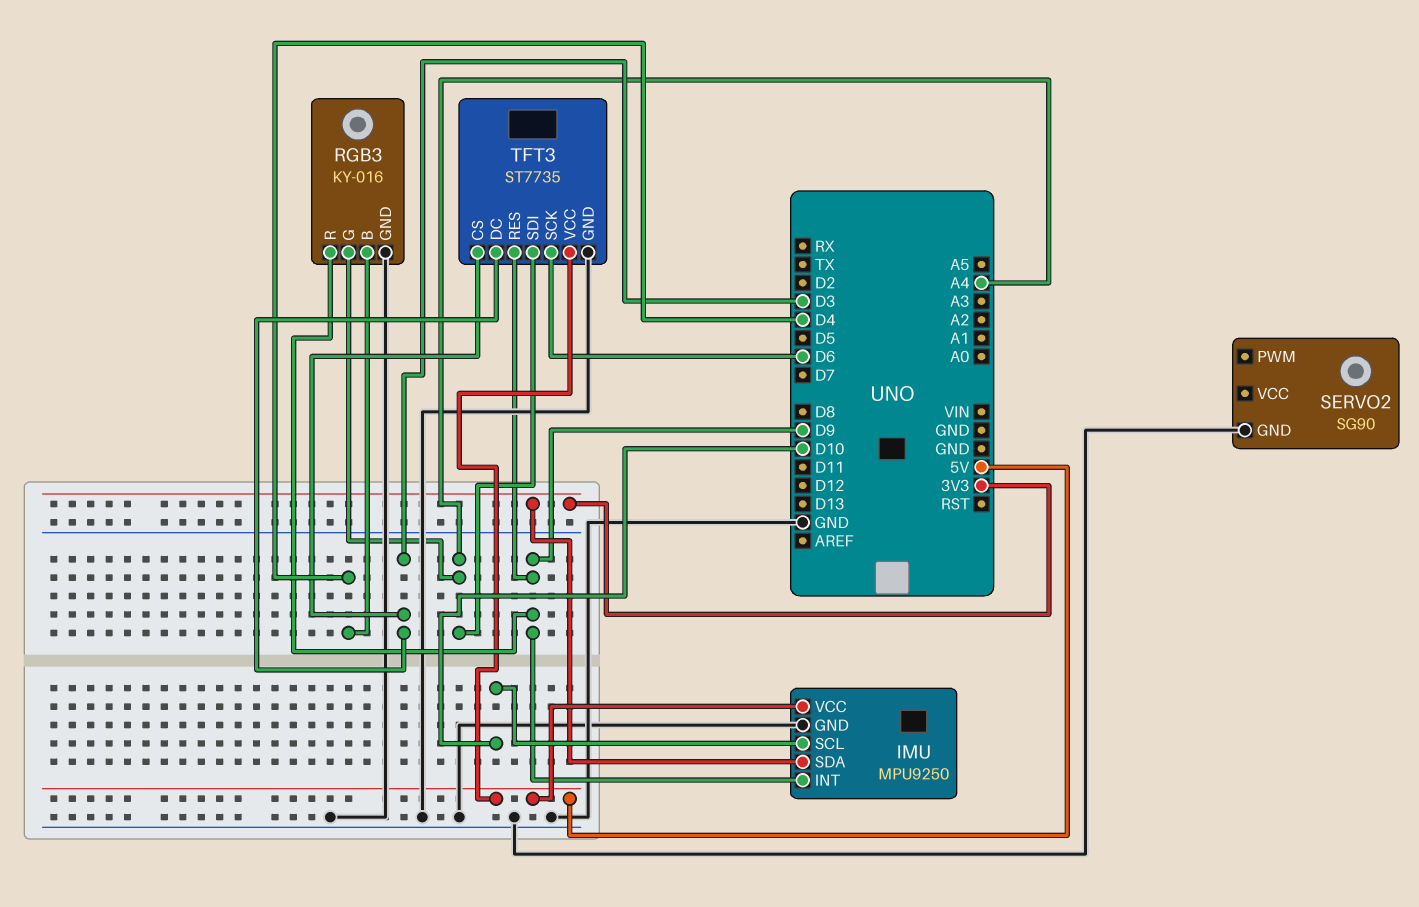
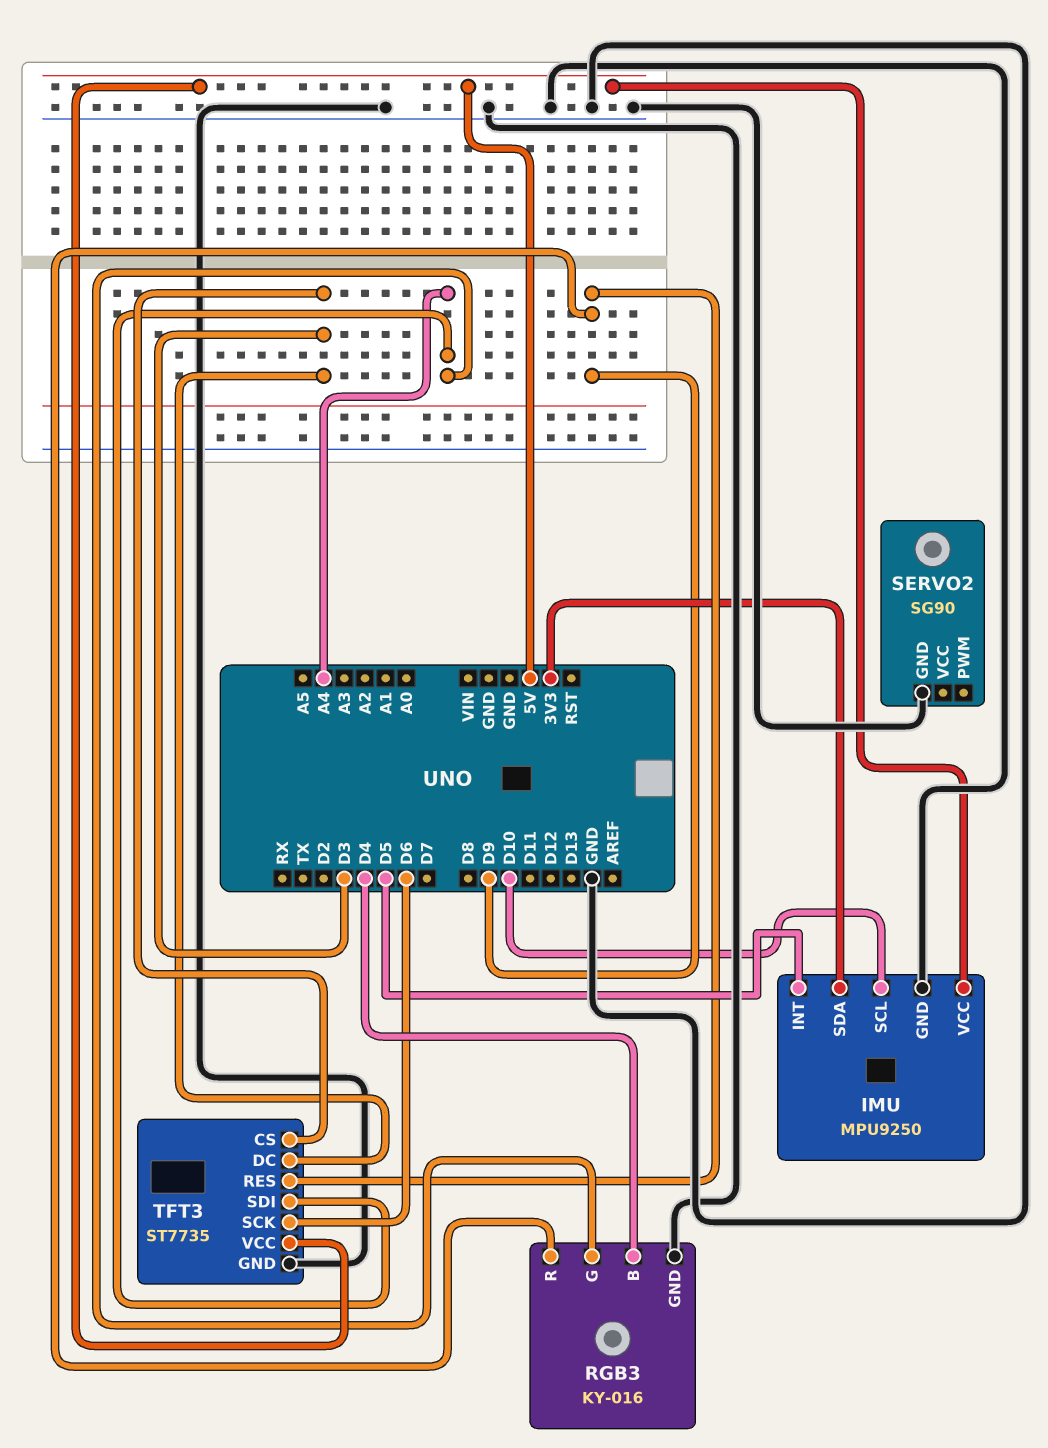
IMU pin INT: D9 -> D5

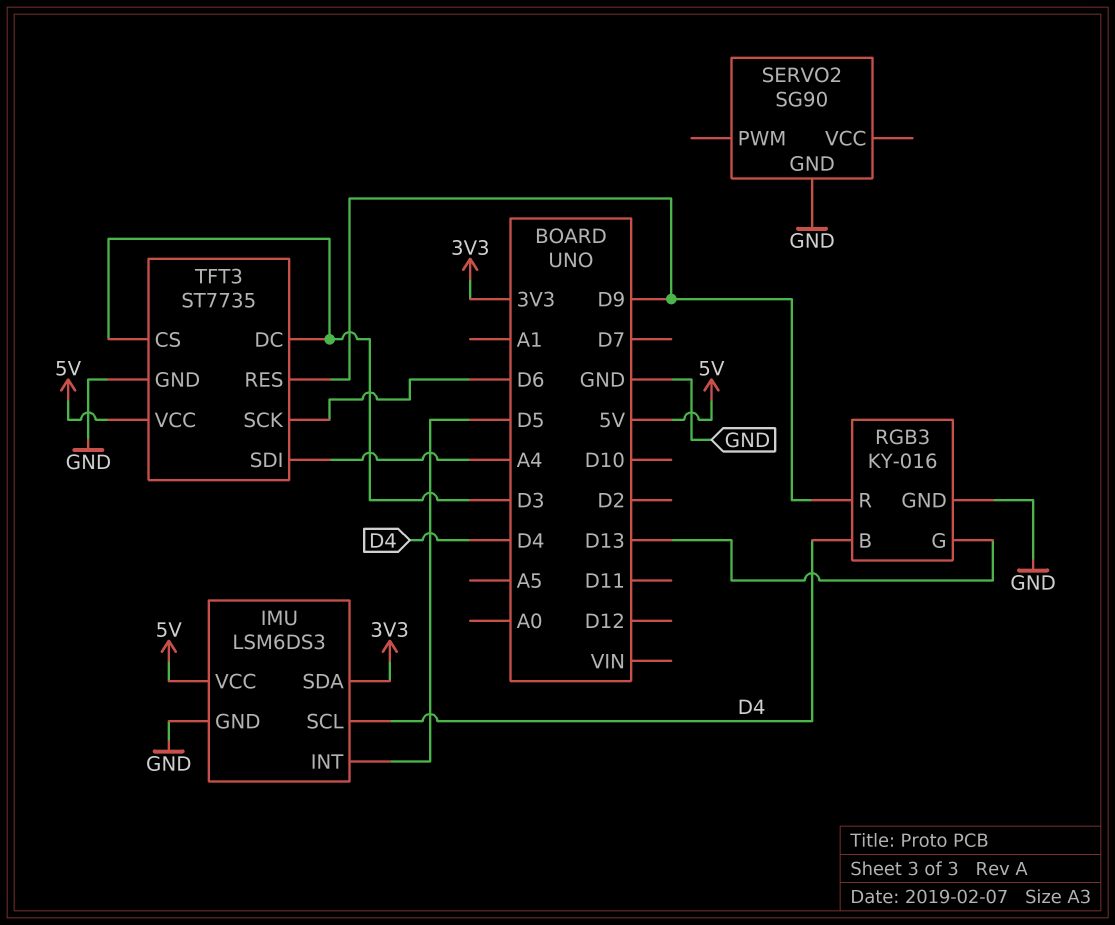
IMU: MPU9250 -> LSM6DS3
IMU pin SCL: D10 -> D4
RGB3 pin G: A4 -> D13

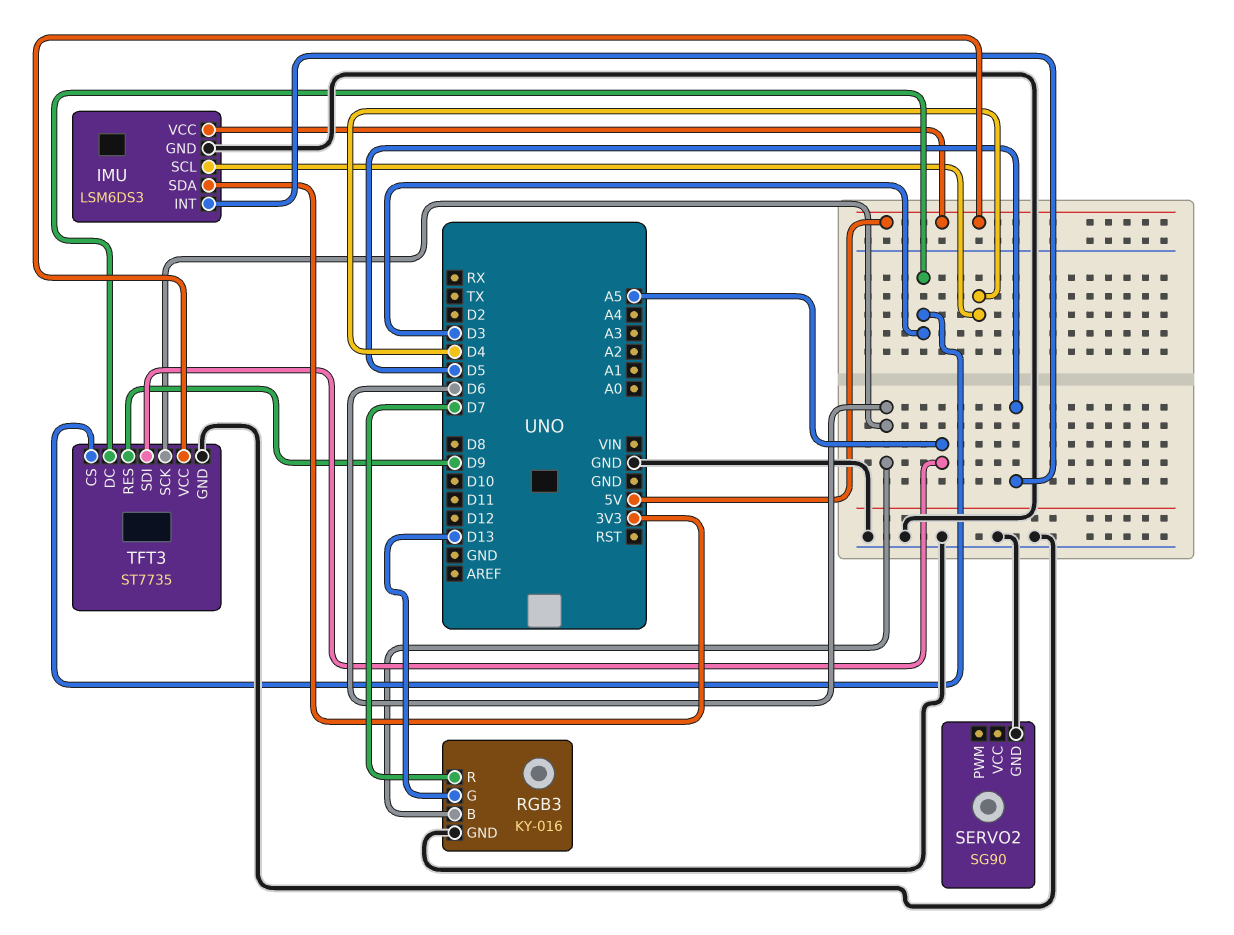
RGB3 pin B: D4 -> D6
RGB3 pin R: D9 -> D7
TFT3 pin SDI: A4 -> A5

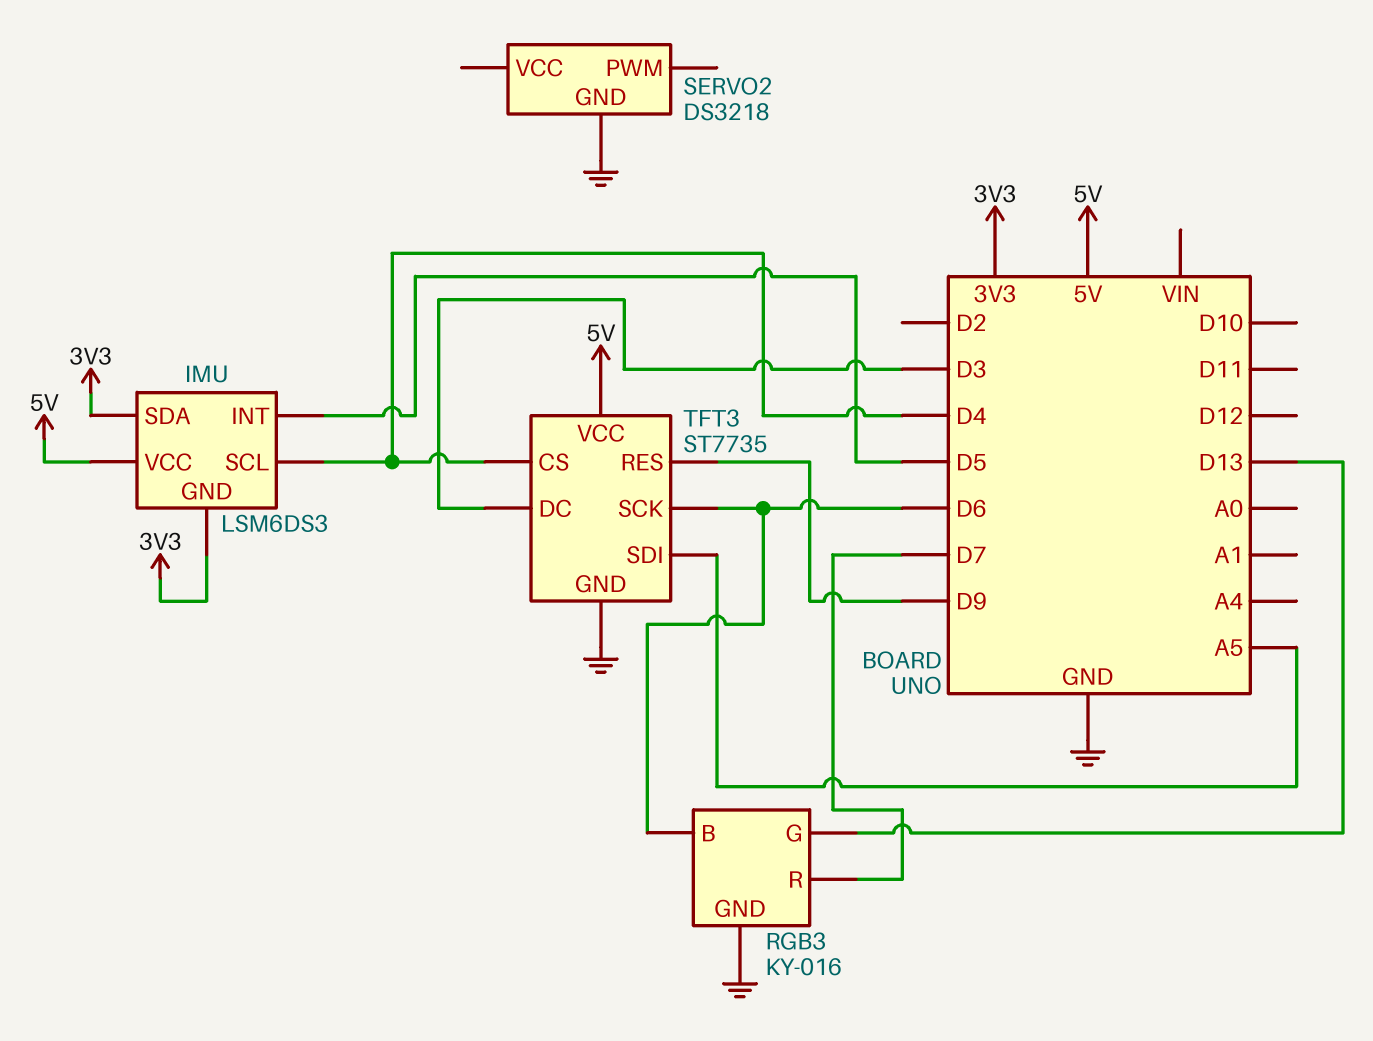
IMU pin GND: GND -> 3V3
SERVO2: SG90 -> DS3218
TFT3 pin CS: D3 -> D4

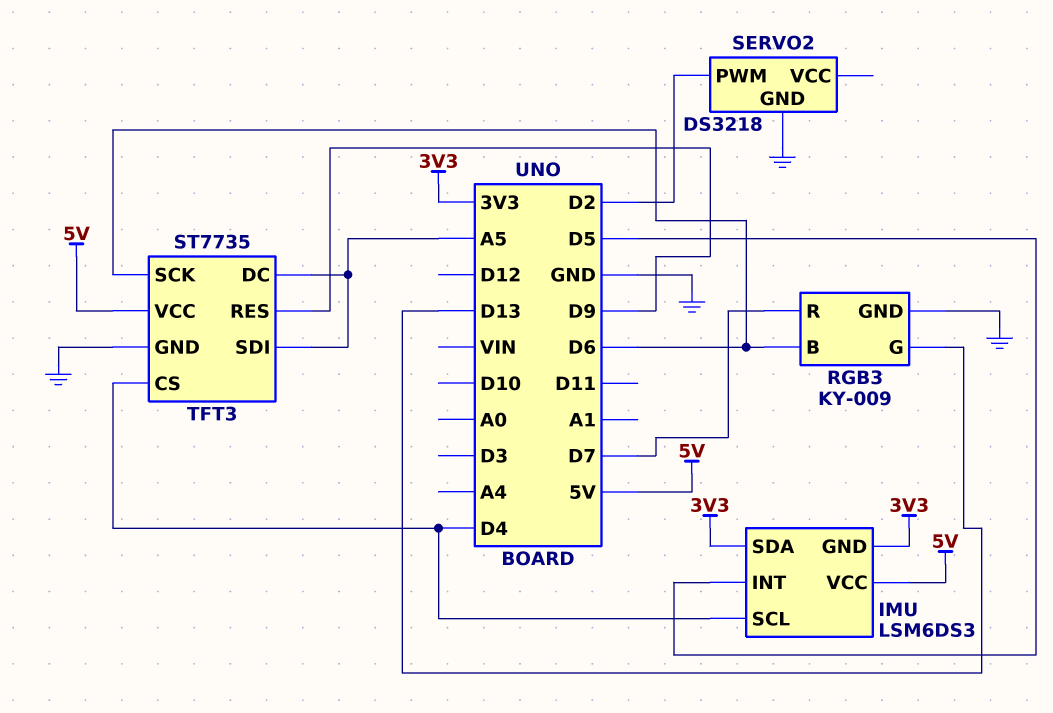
RGB3: KY-016 -> KY-009
SERVO2 pin PWM: none -> D2
TFT3 pin DC: D3 -> A5

